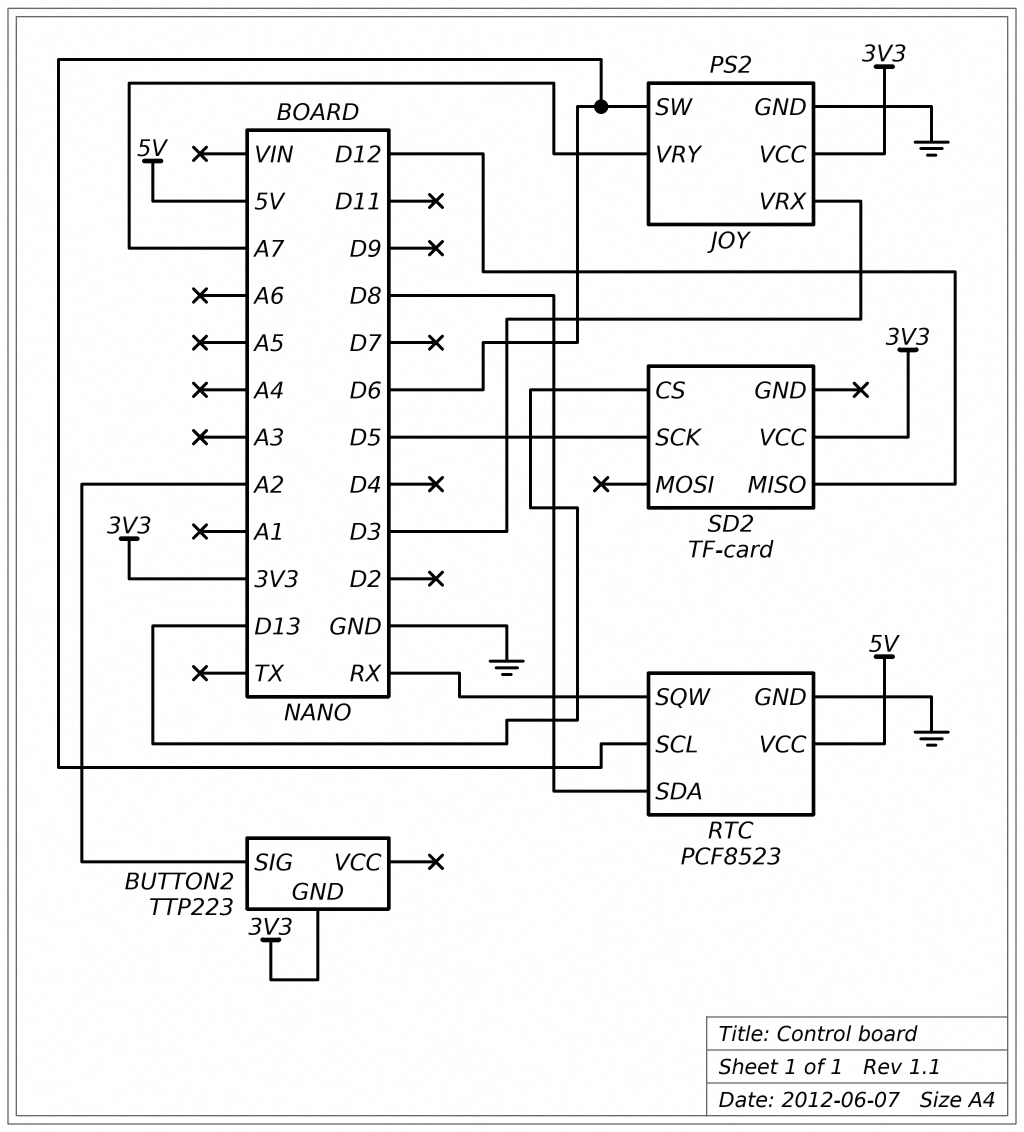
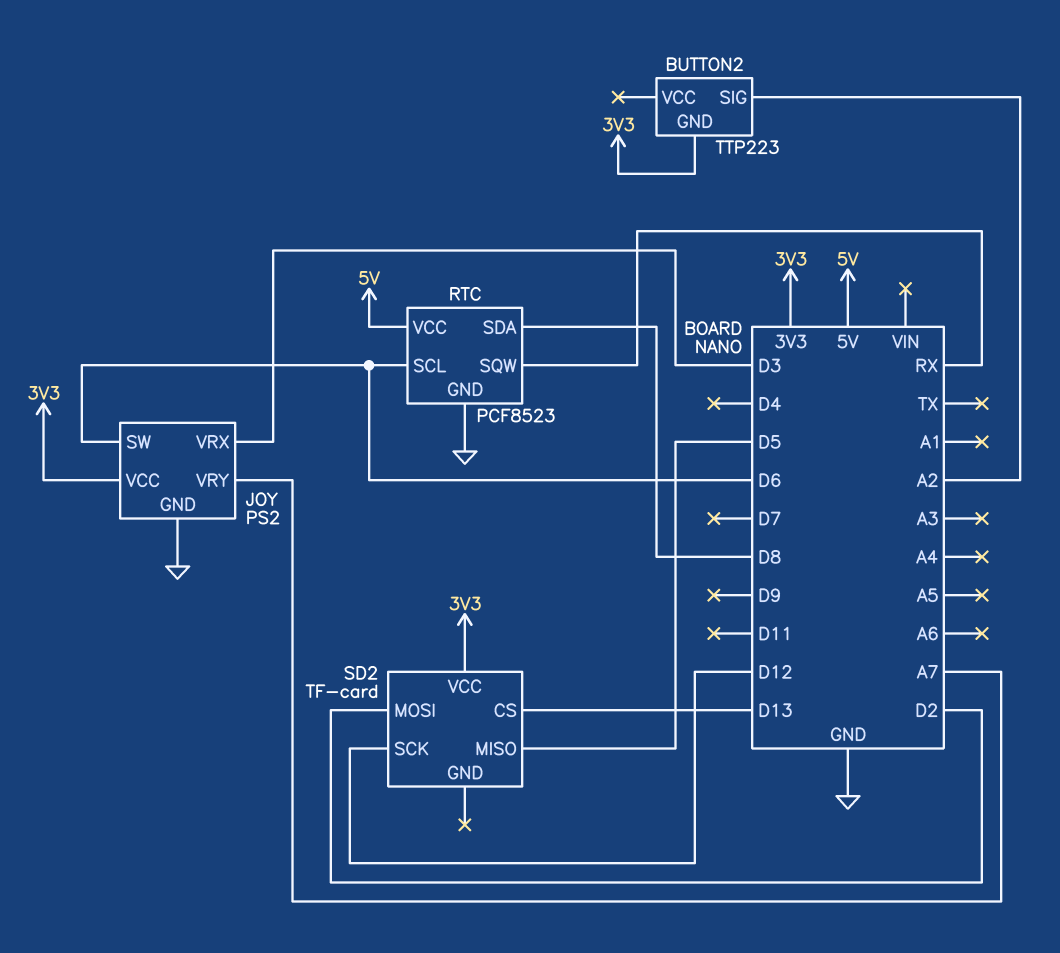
SD2 pin MISO: D12 -> D5
SD2 pin MOSI: none -> D2
SD2 pin SCK: D5 -> D12

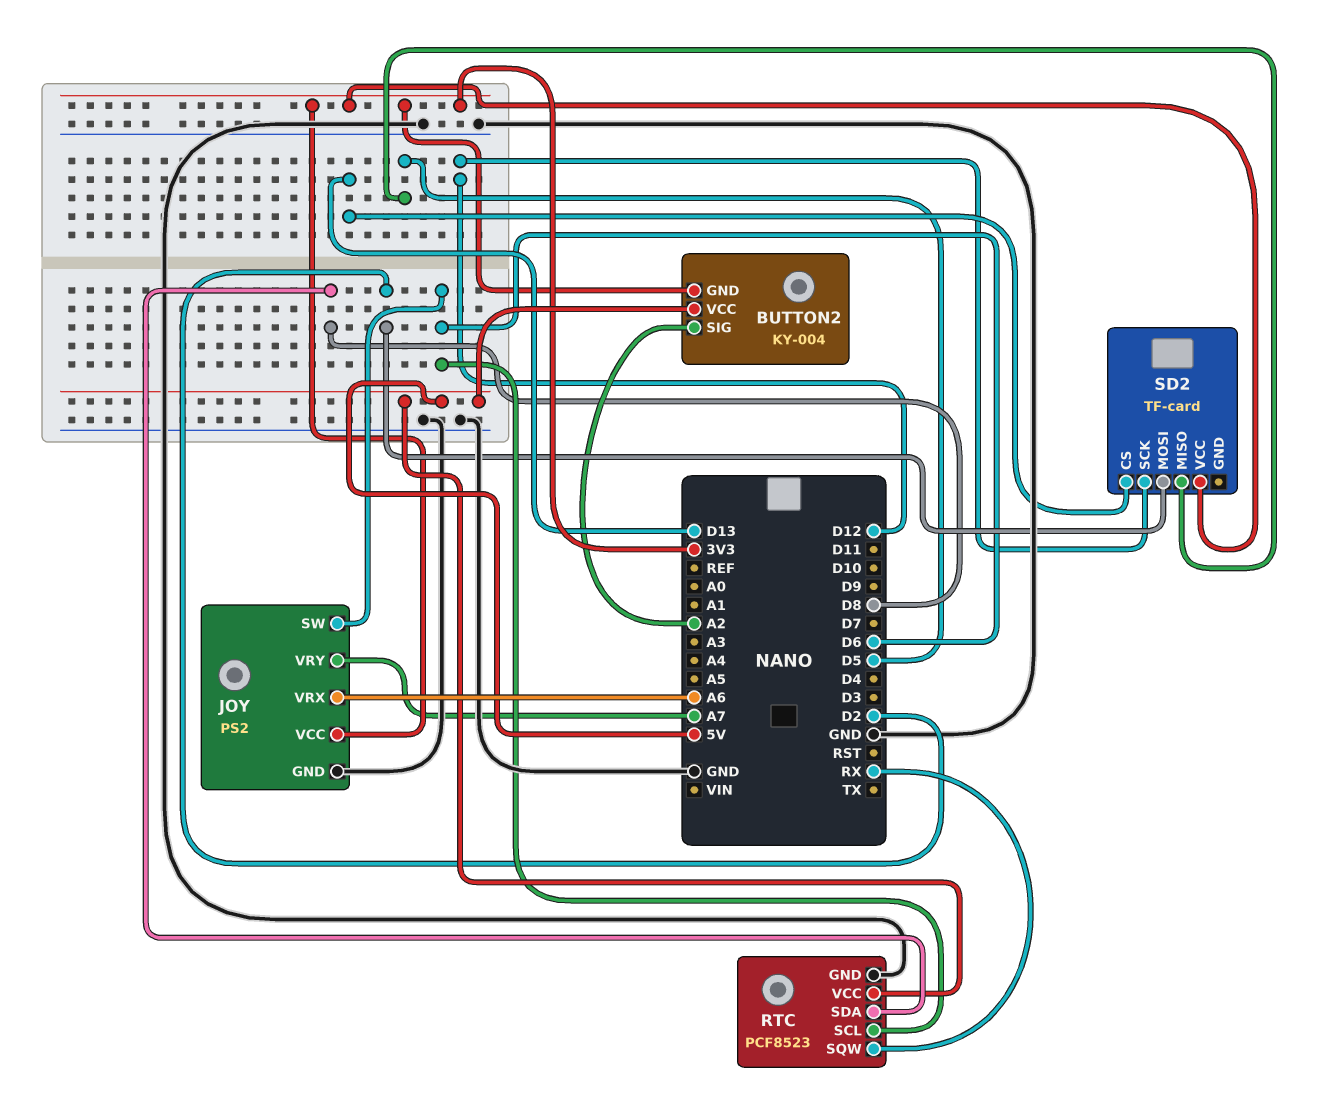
BUTTON2: TTP223 -> KY-004
BUTTON2 pin VCC: none -> 5V
JOY pin VRX: D3 -> A6

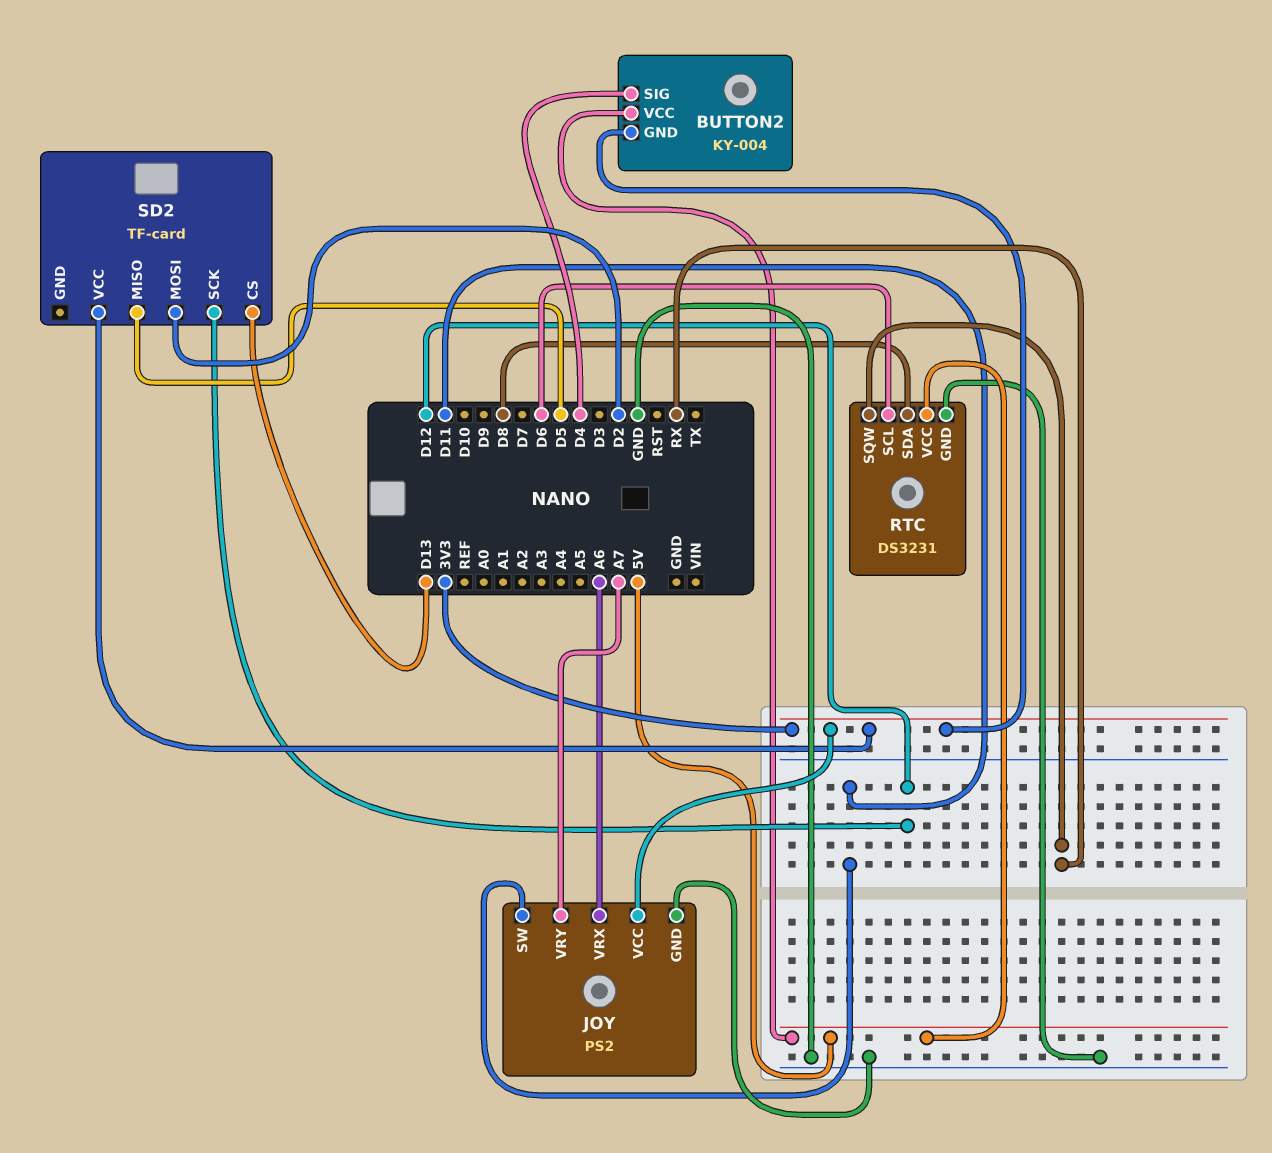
BUTTON2 pin SIG: A2 -> D4
JOY pin SW: D6 -> D11
RTC: PCF8523 -> DS3231

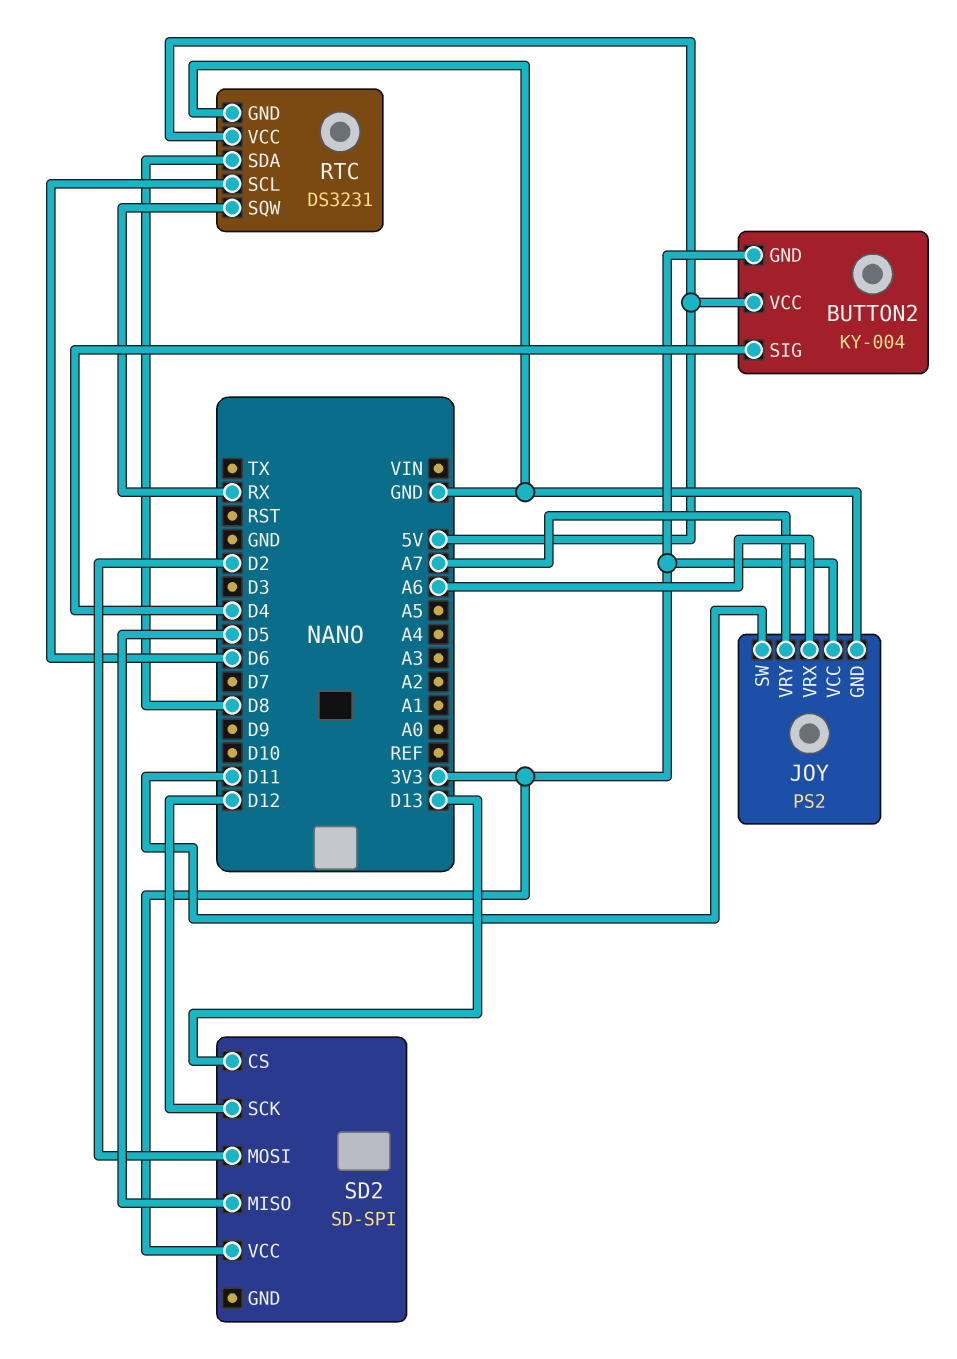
SD2: TF-card -> SD-SPI

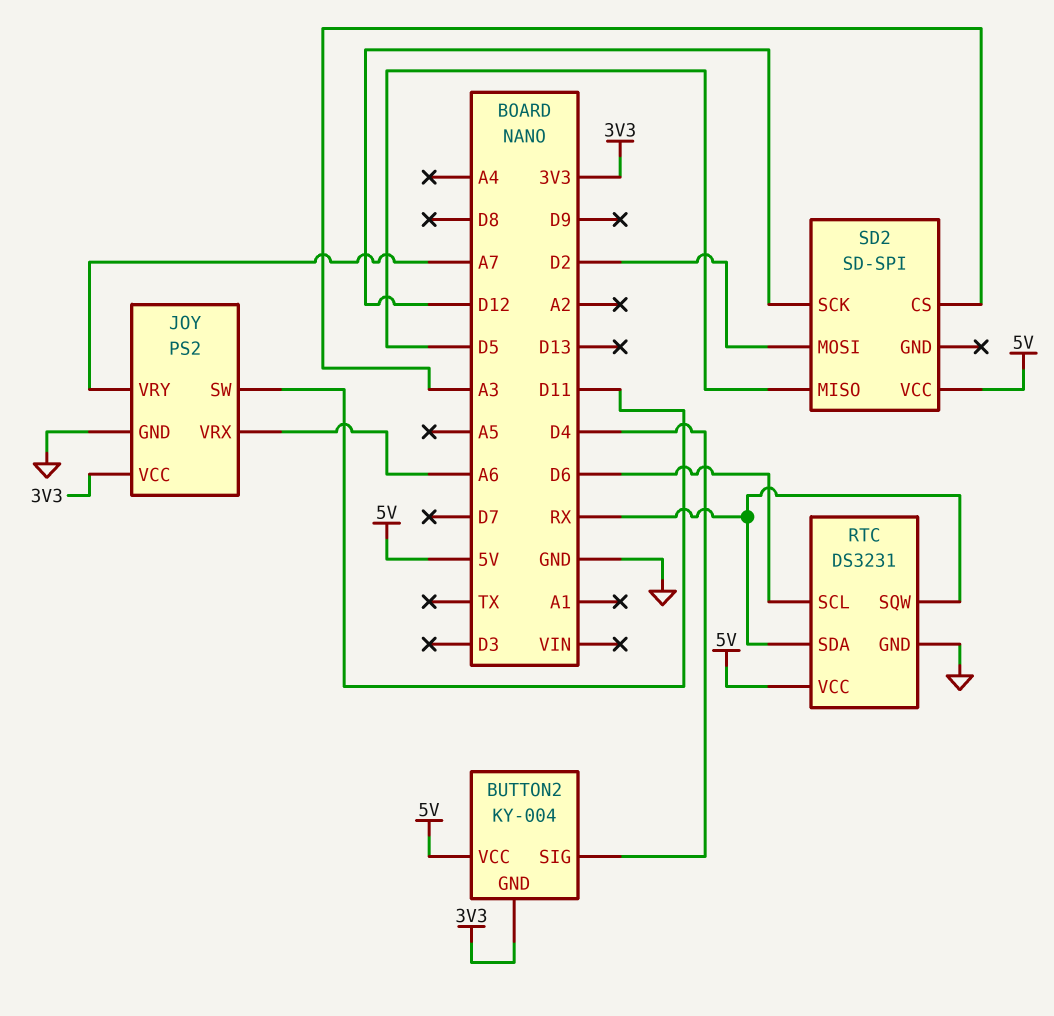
RTC pin SDA: D8 -> RX
SD2 pin CS: D13 -> A3
SD2 pin VCC: 3V3 -> 5V

